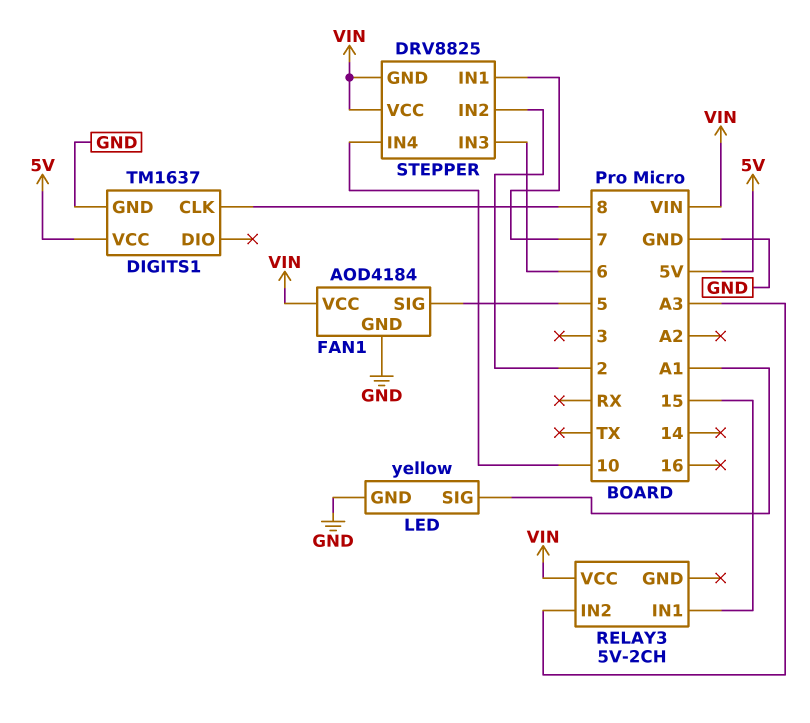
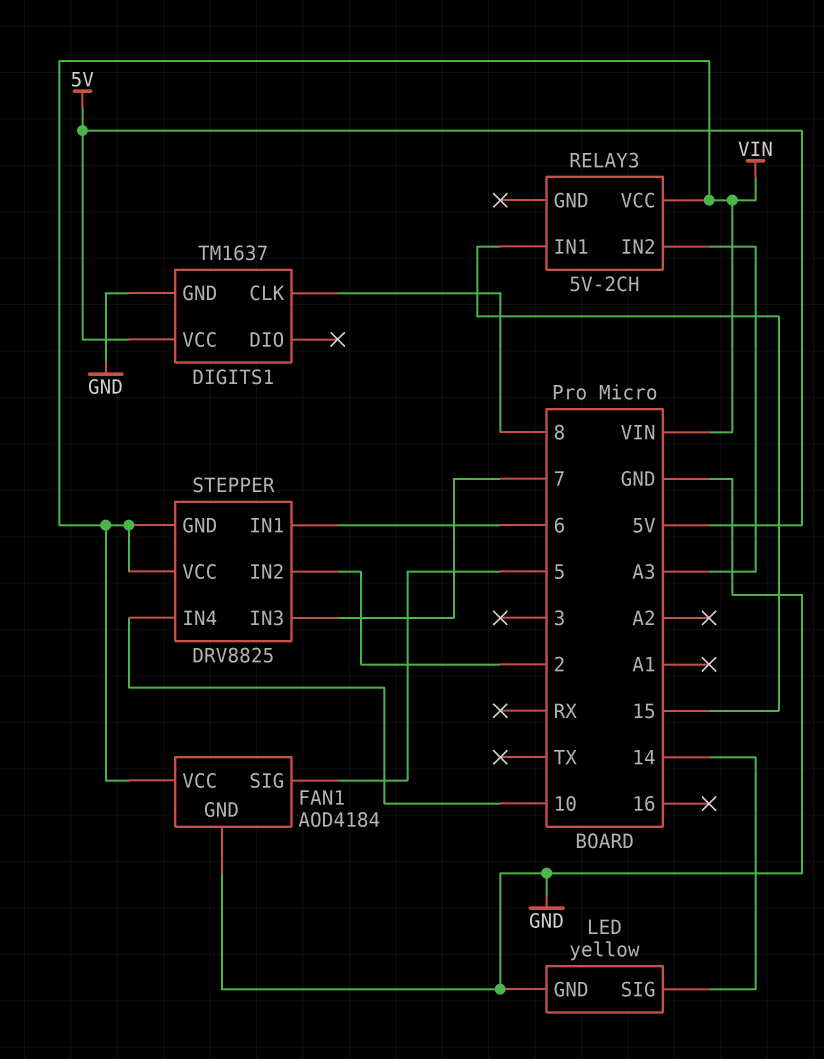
LED pin SIG: A1 -> 14
STEPPER pin IN1: 7 -> 6
STEPPER pin IN3: 6 -> 7

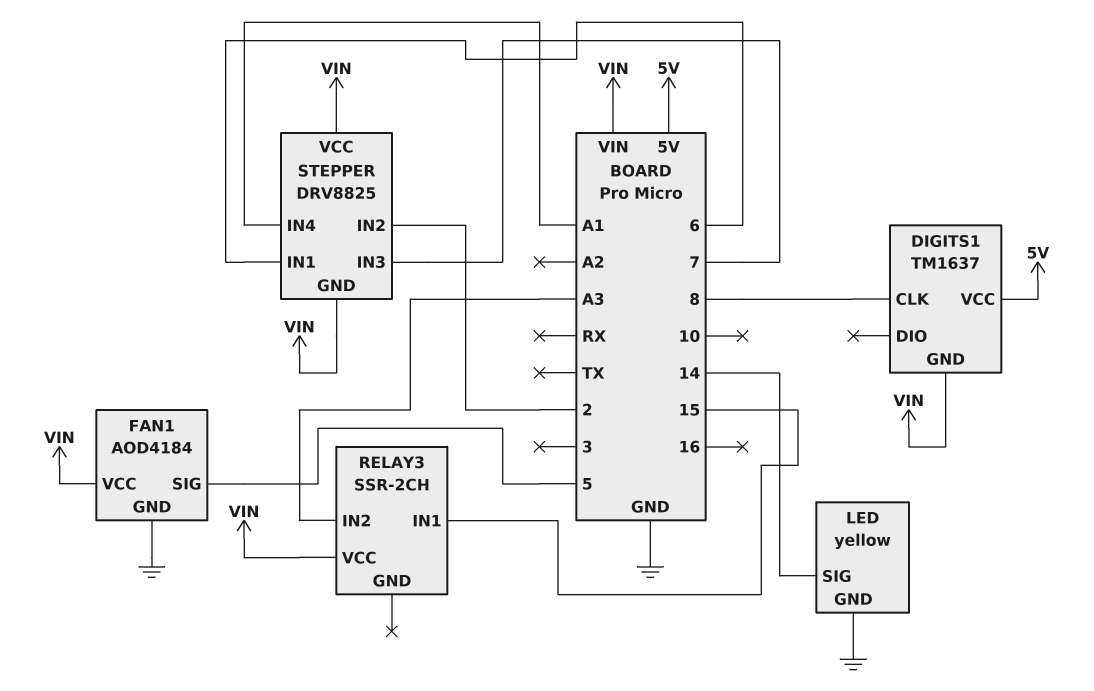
DIGITS1 pin GND: GND -> VIN
RELAY3: 5V-2CH -> SSR-2CH
STEPPER pin IN4: 10 -> A1

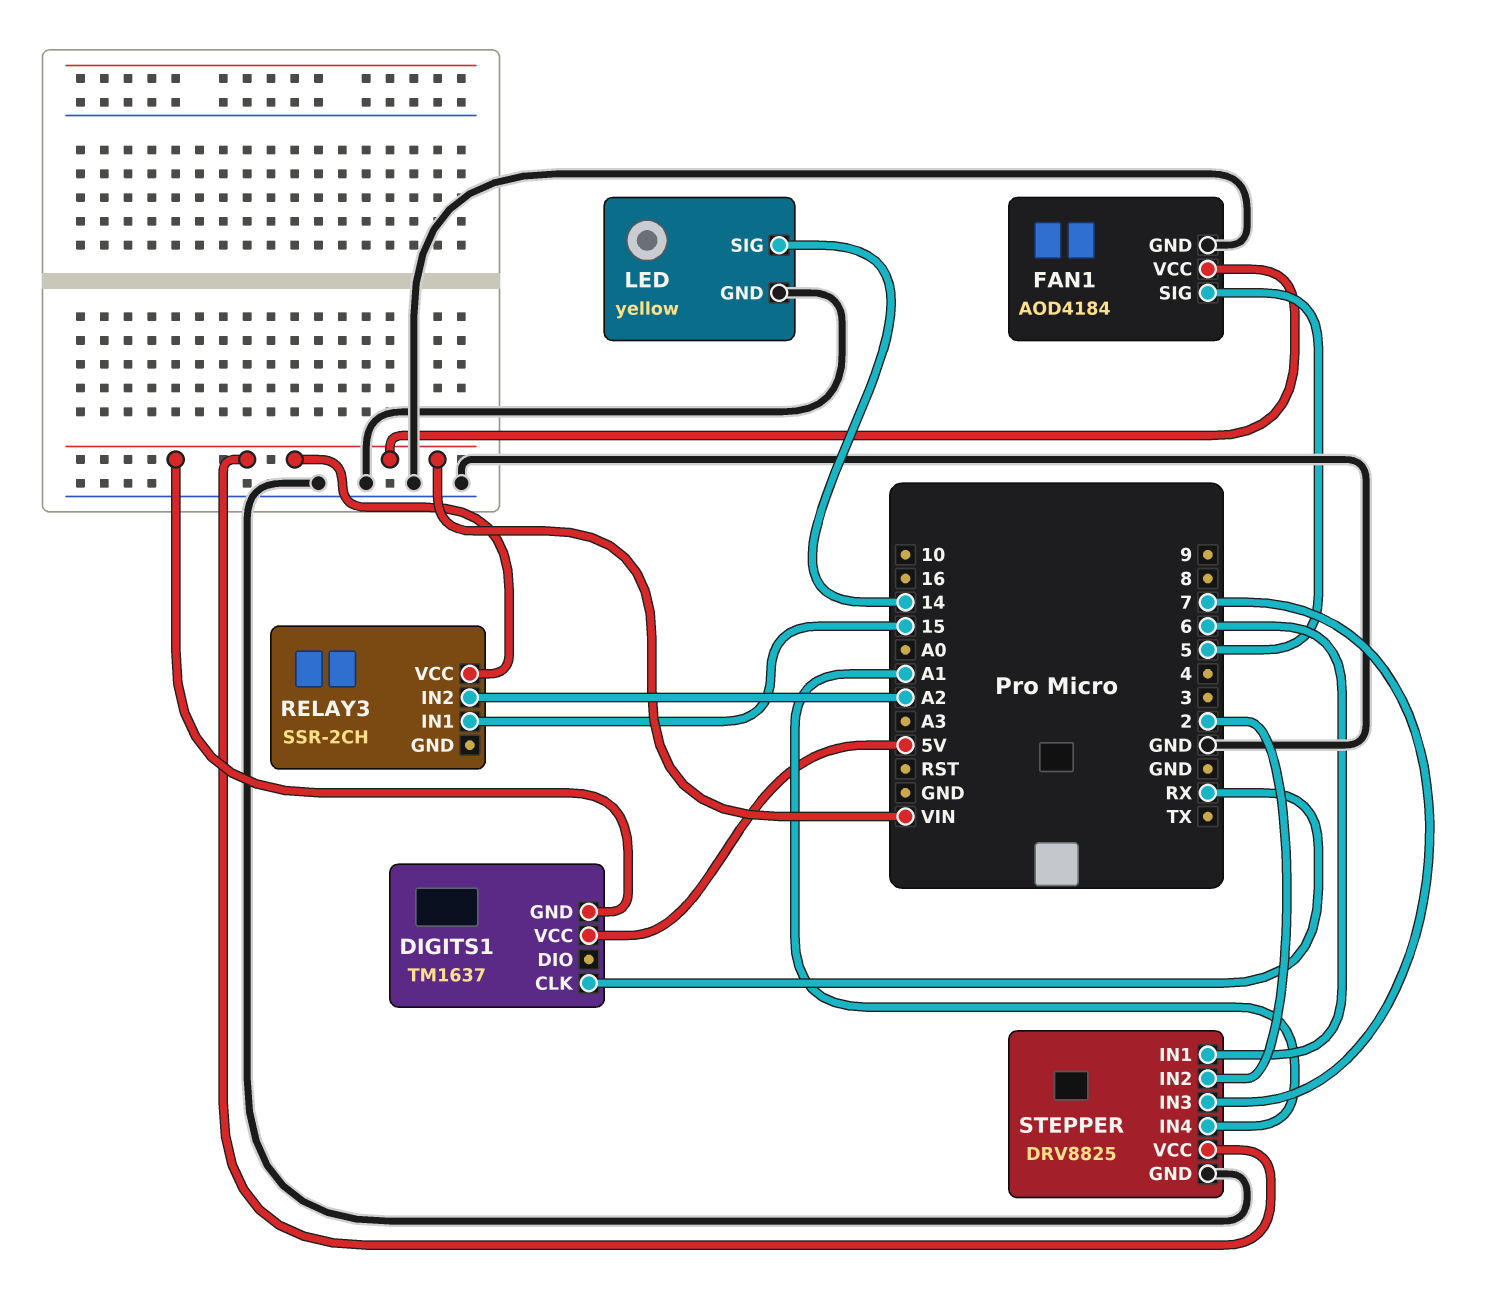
DIGITS1 pin CLK: 8 -> RX
RELAY3 pin IN2: A3 -> A2
STEPPER pin GND: VIN -> GND

